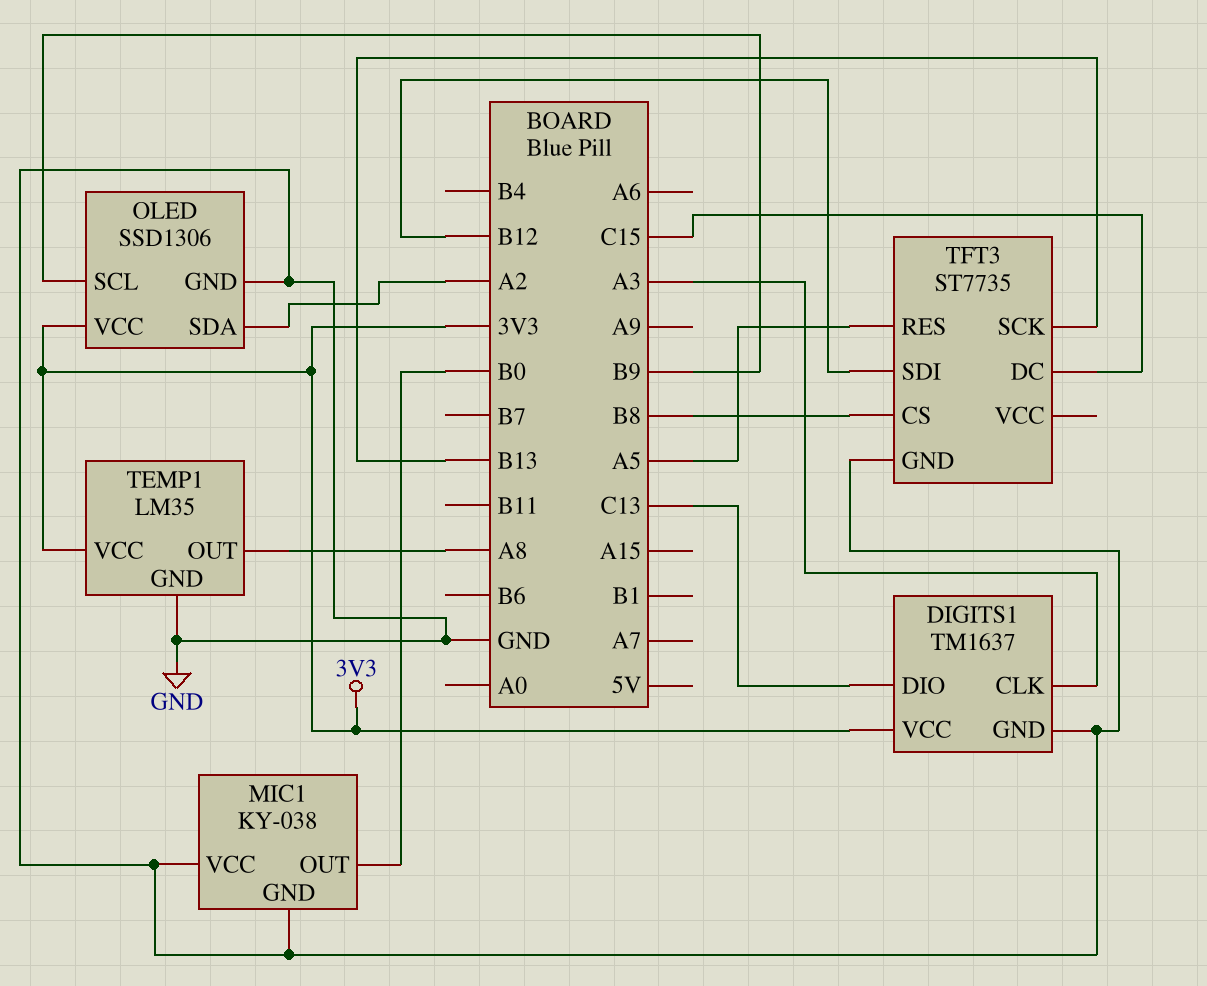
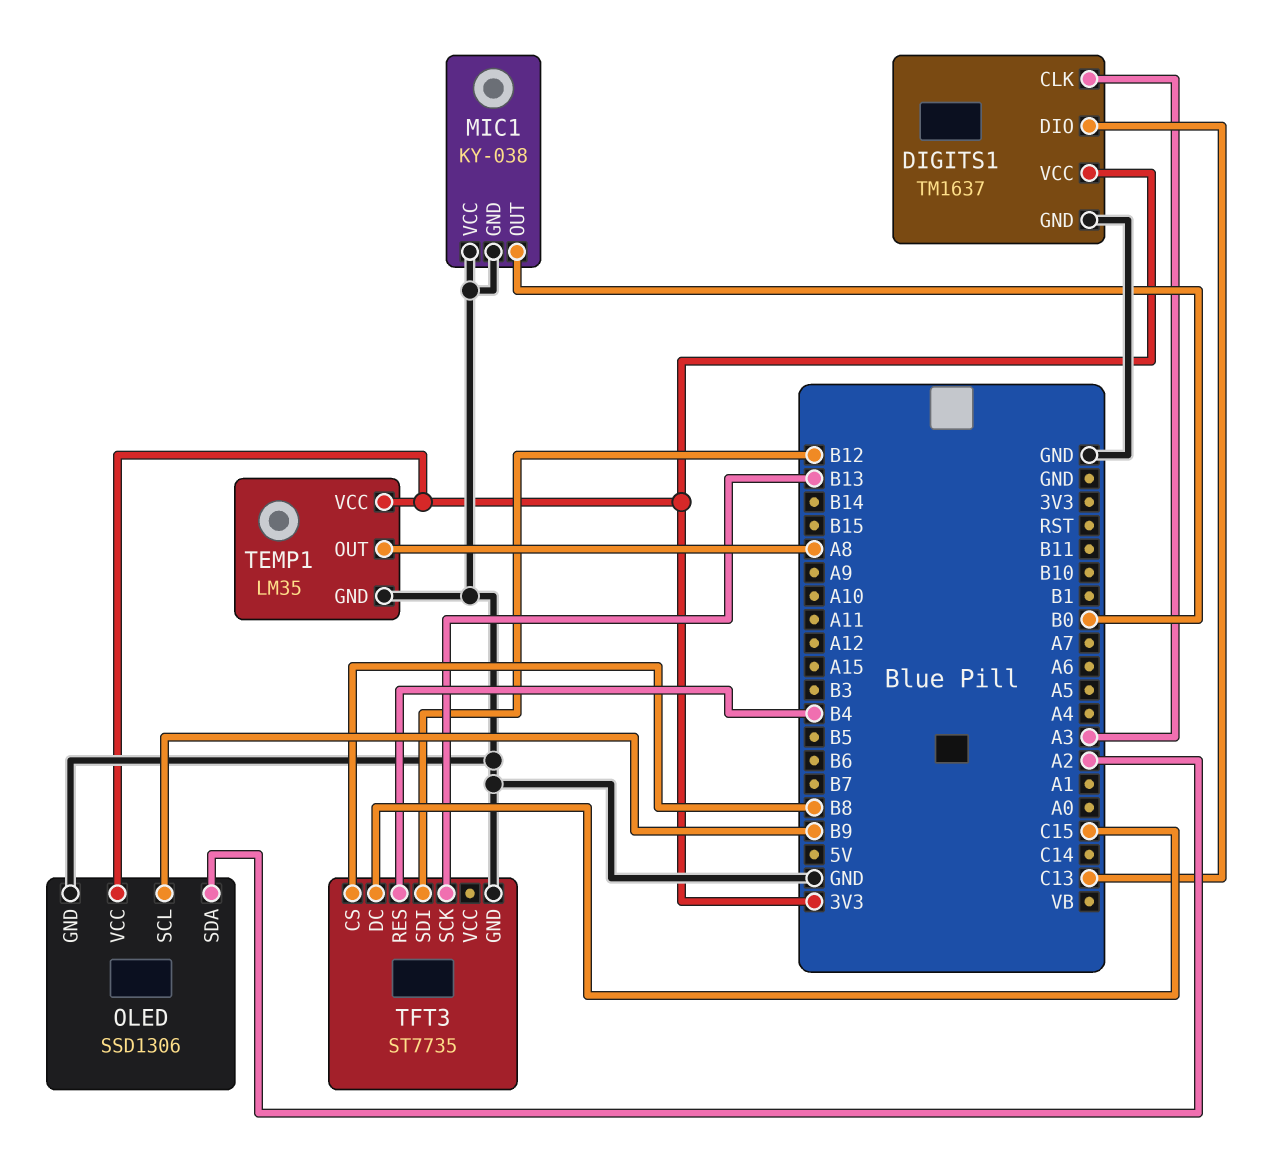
TFT3 pin RES: A5 -> B4

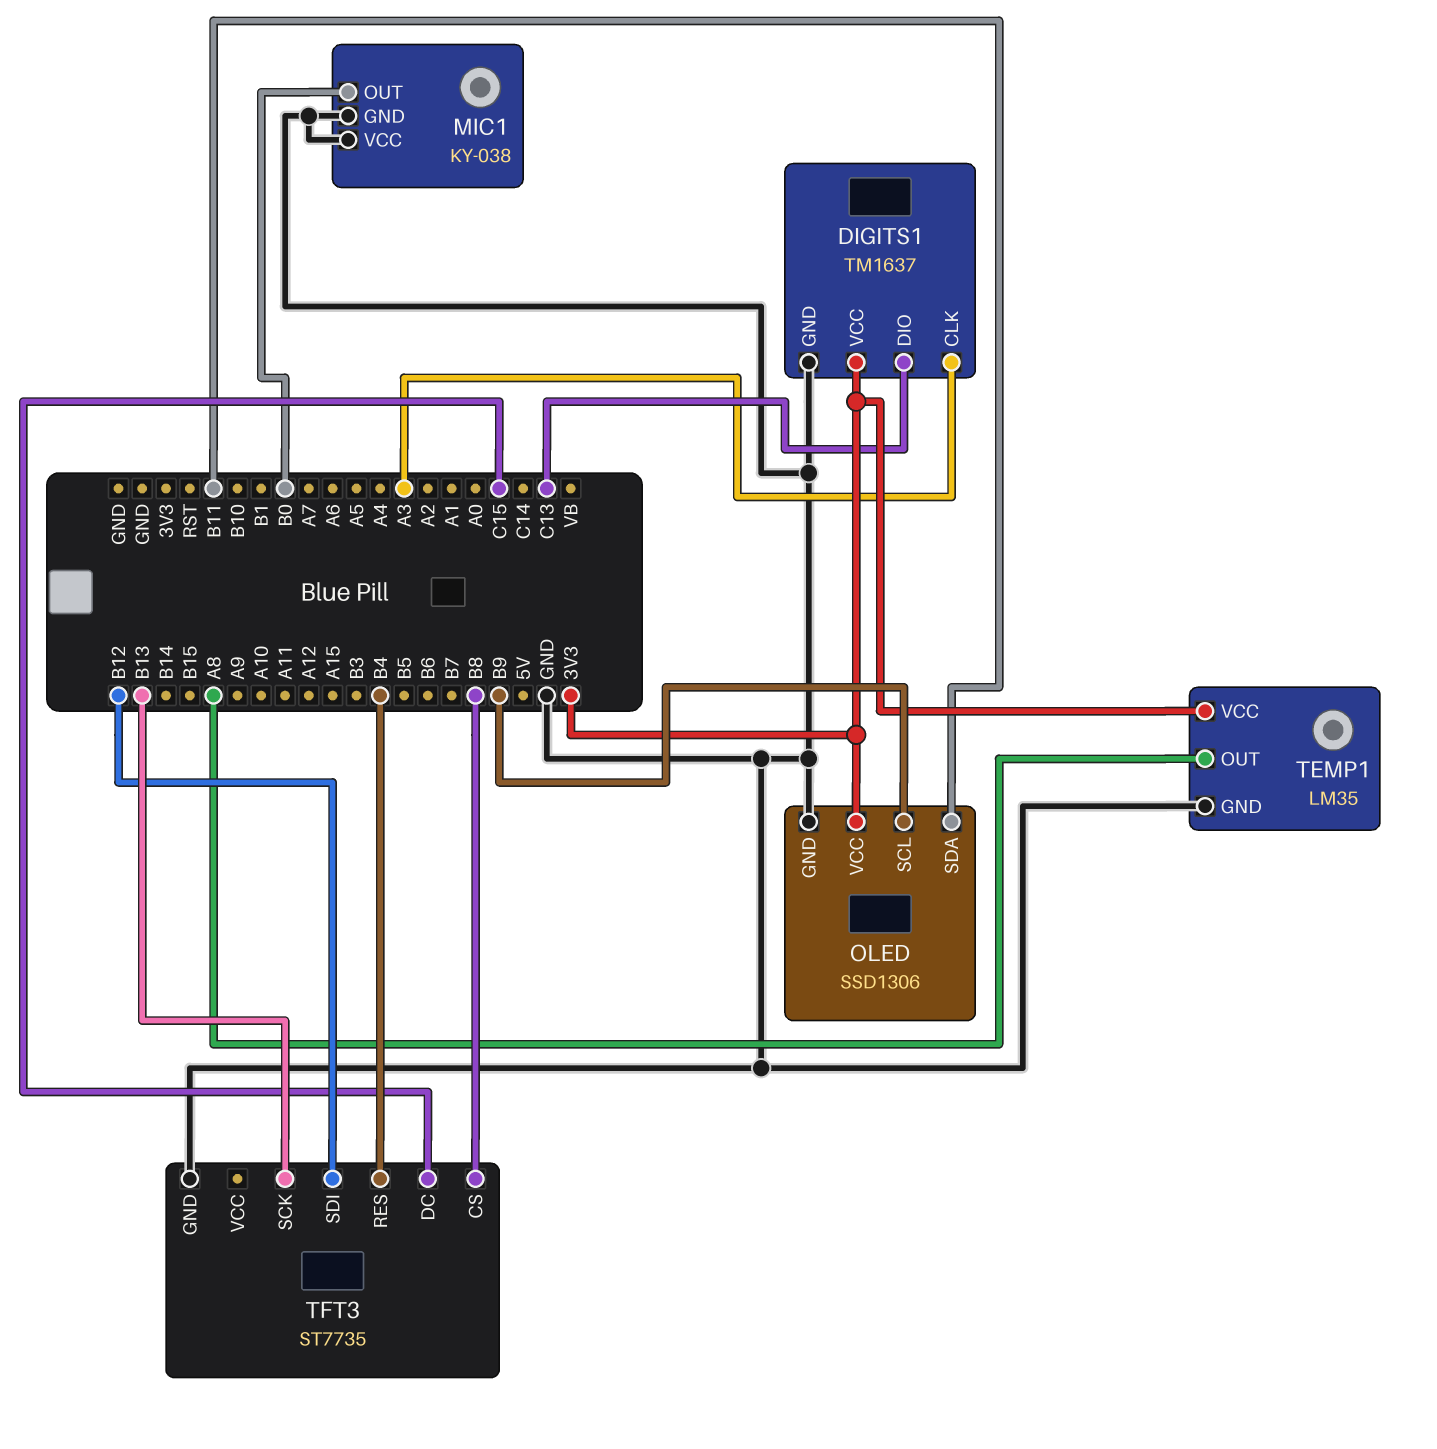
OLED pin SDA: A2 -> B11

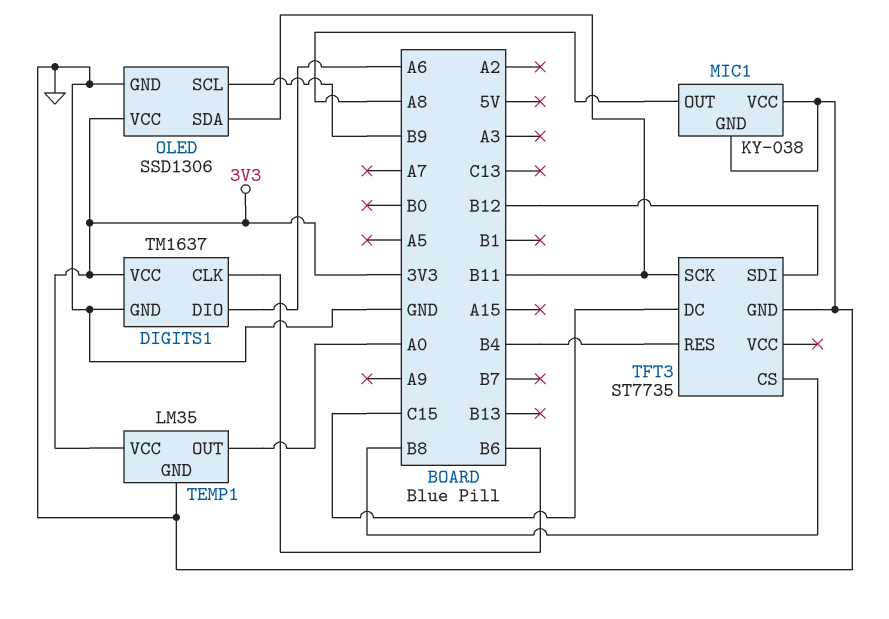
DIGITS1 pin CLK: A3 -> B6
DIGITS1 pin DIO: C13 -> A6
MIC1 pin OUT: B0 -> A8
TEMP1 pin OUT: A8 -> A0
TFT3 pin SCK: B13 -> B11

